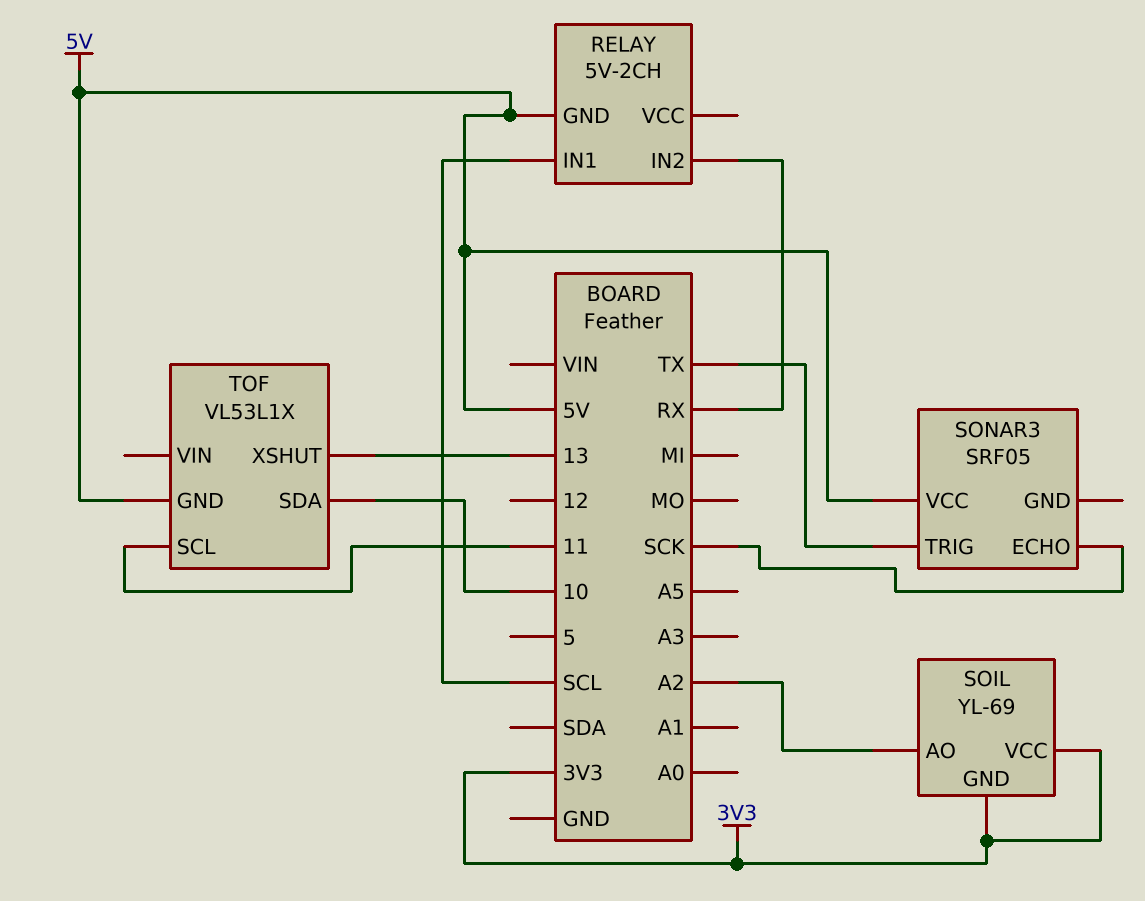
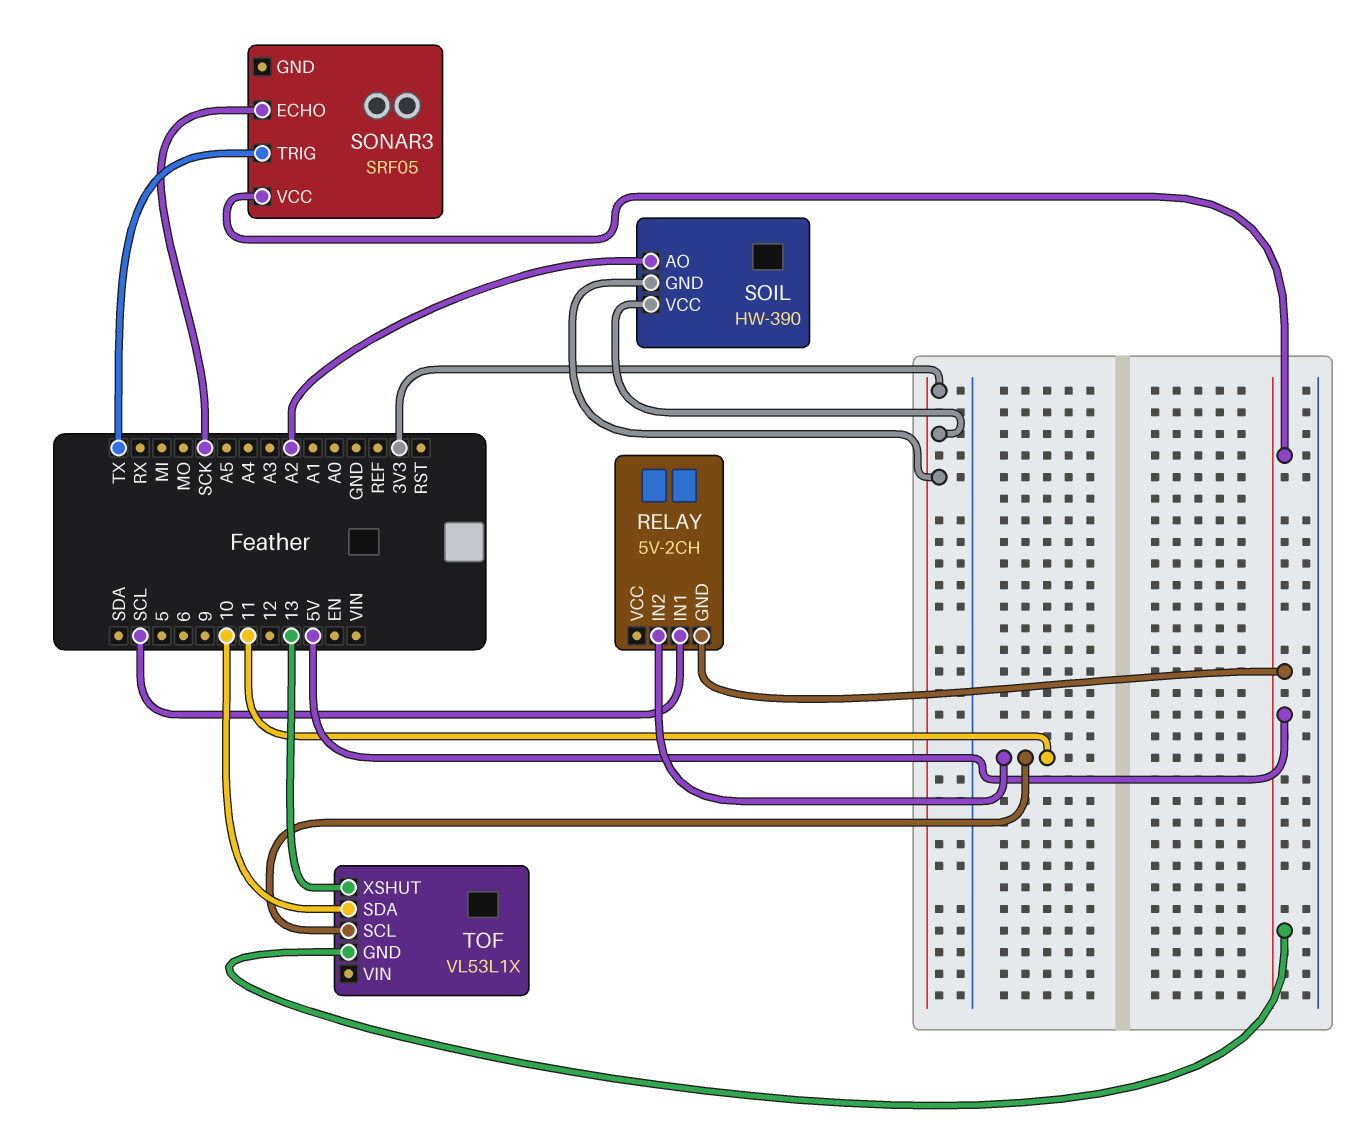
RELAY pin IN2: RX -> 11
SOIL: YL-69 -> HW-390

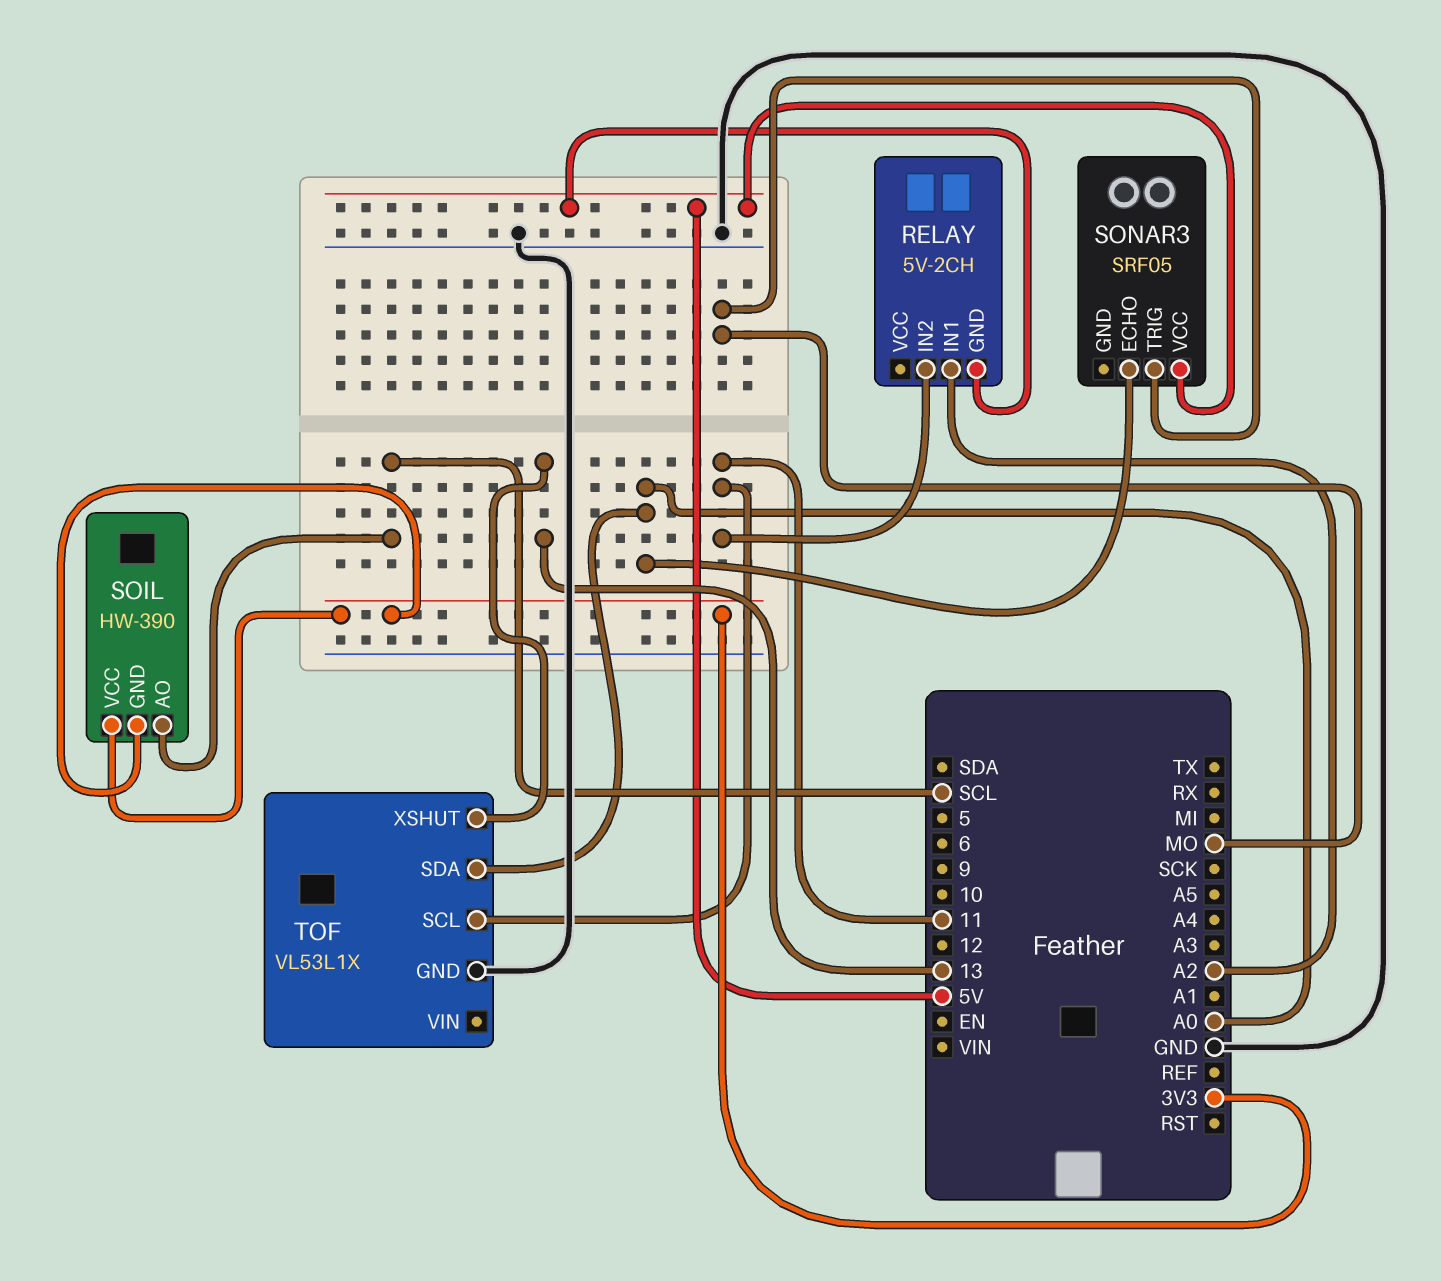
RELAY pin IN1: SCL -> A2
SOIL pin AO: A2 -> SCL
SONAR3 pin ECHO: SCK -> A0
SONAR3 pin TRIG: TX -> MO
TOF pin GND: 5V -> GND
TOF pin SDA: 10 -> A0

